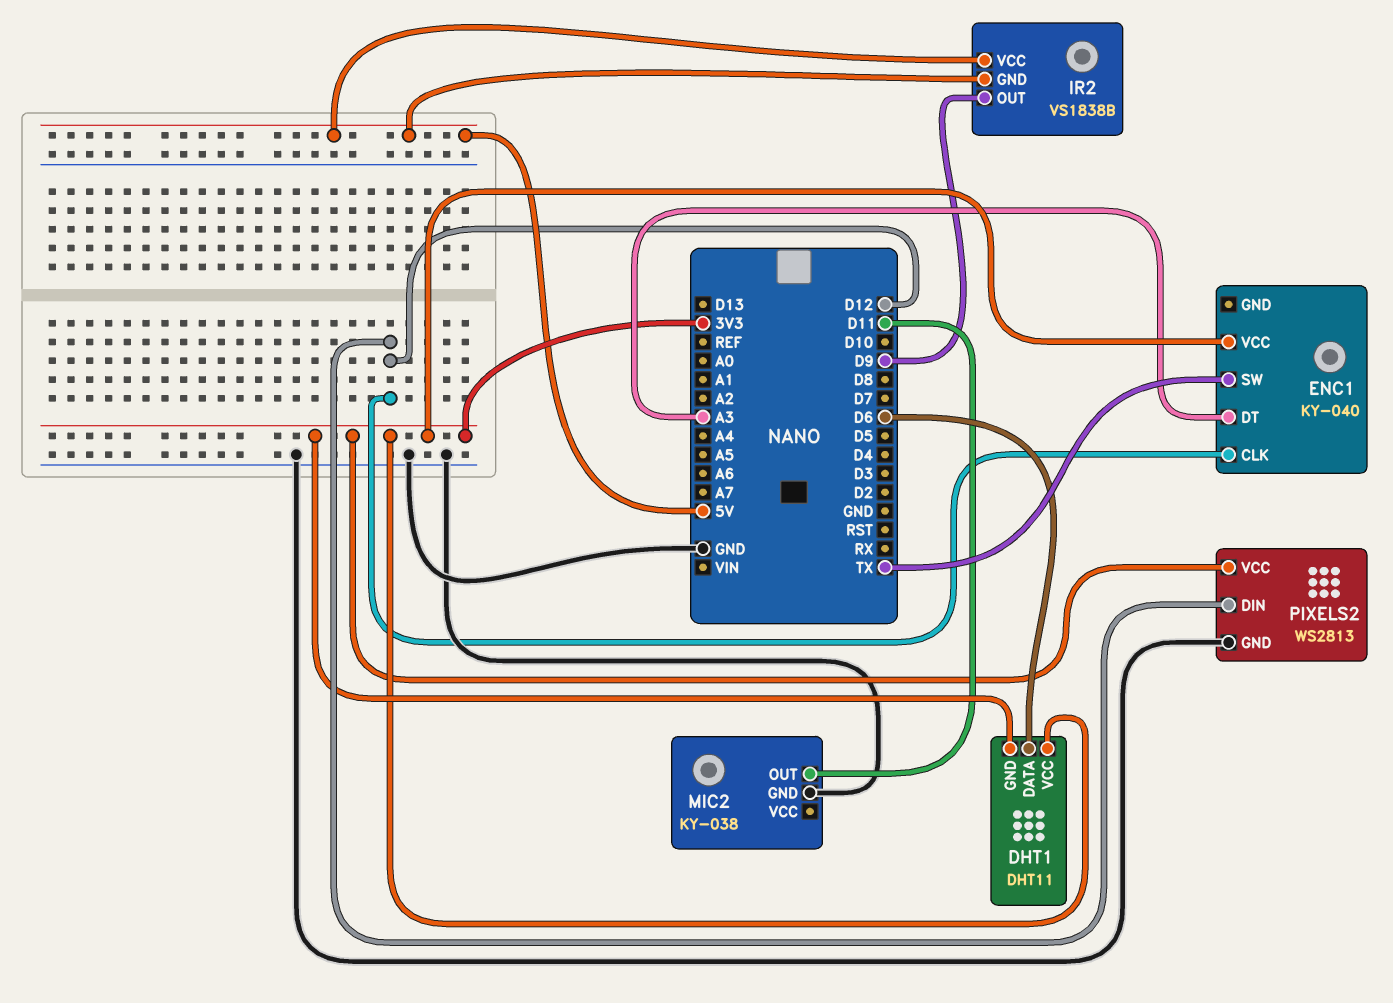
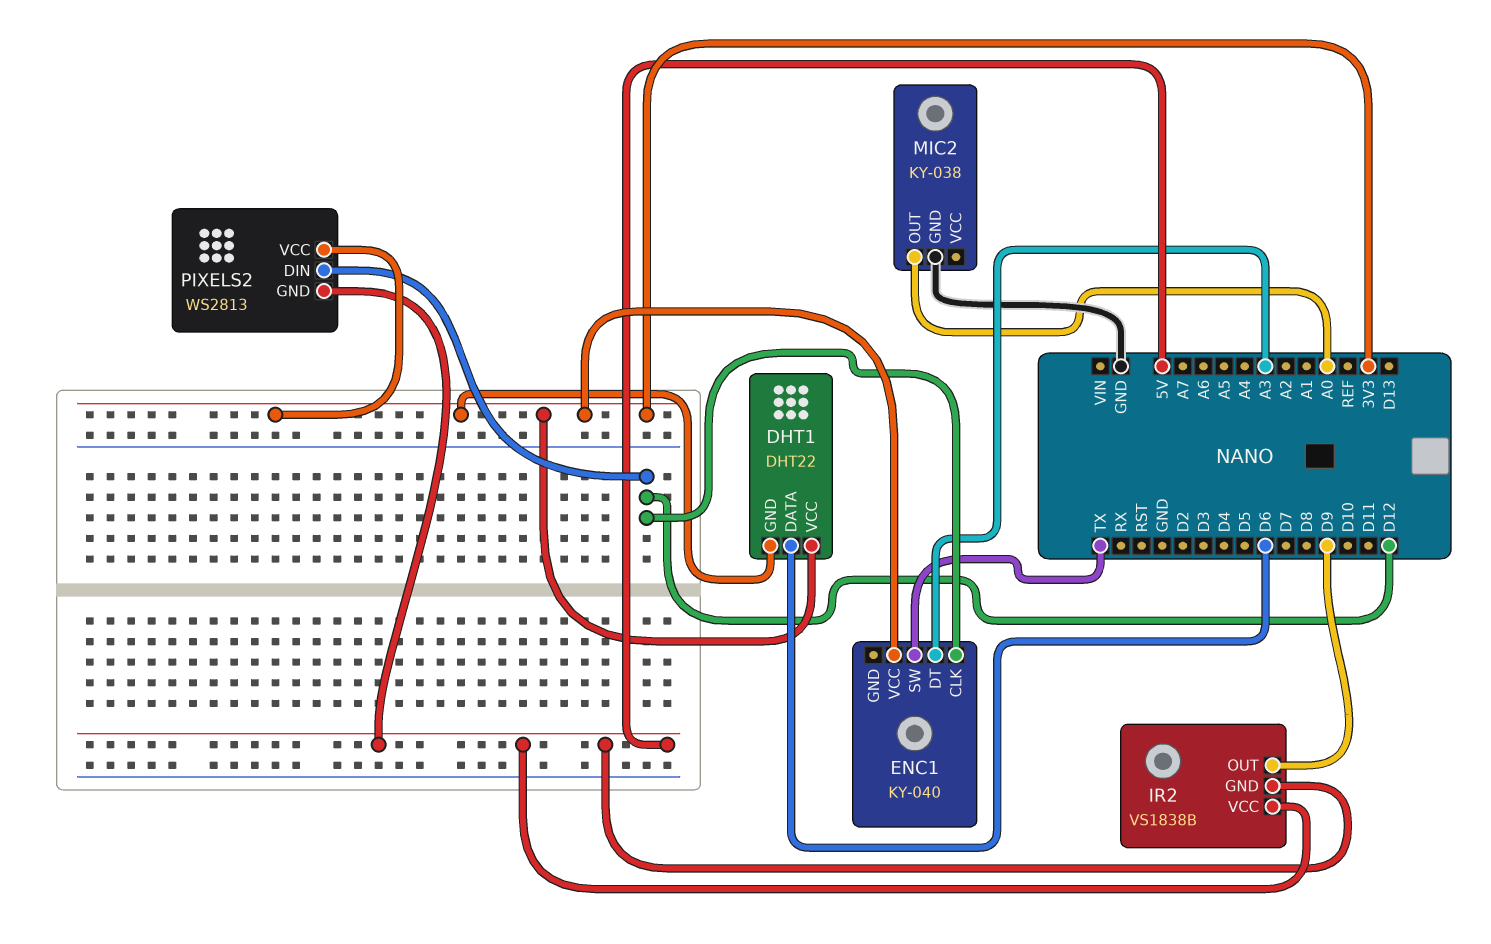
DHT1: DHT11 -> DHT22
MIC2 pin OUT: D11 -> A0
PIXELS2 pin GND: GND -> 5V

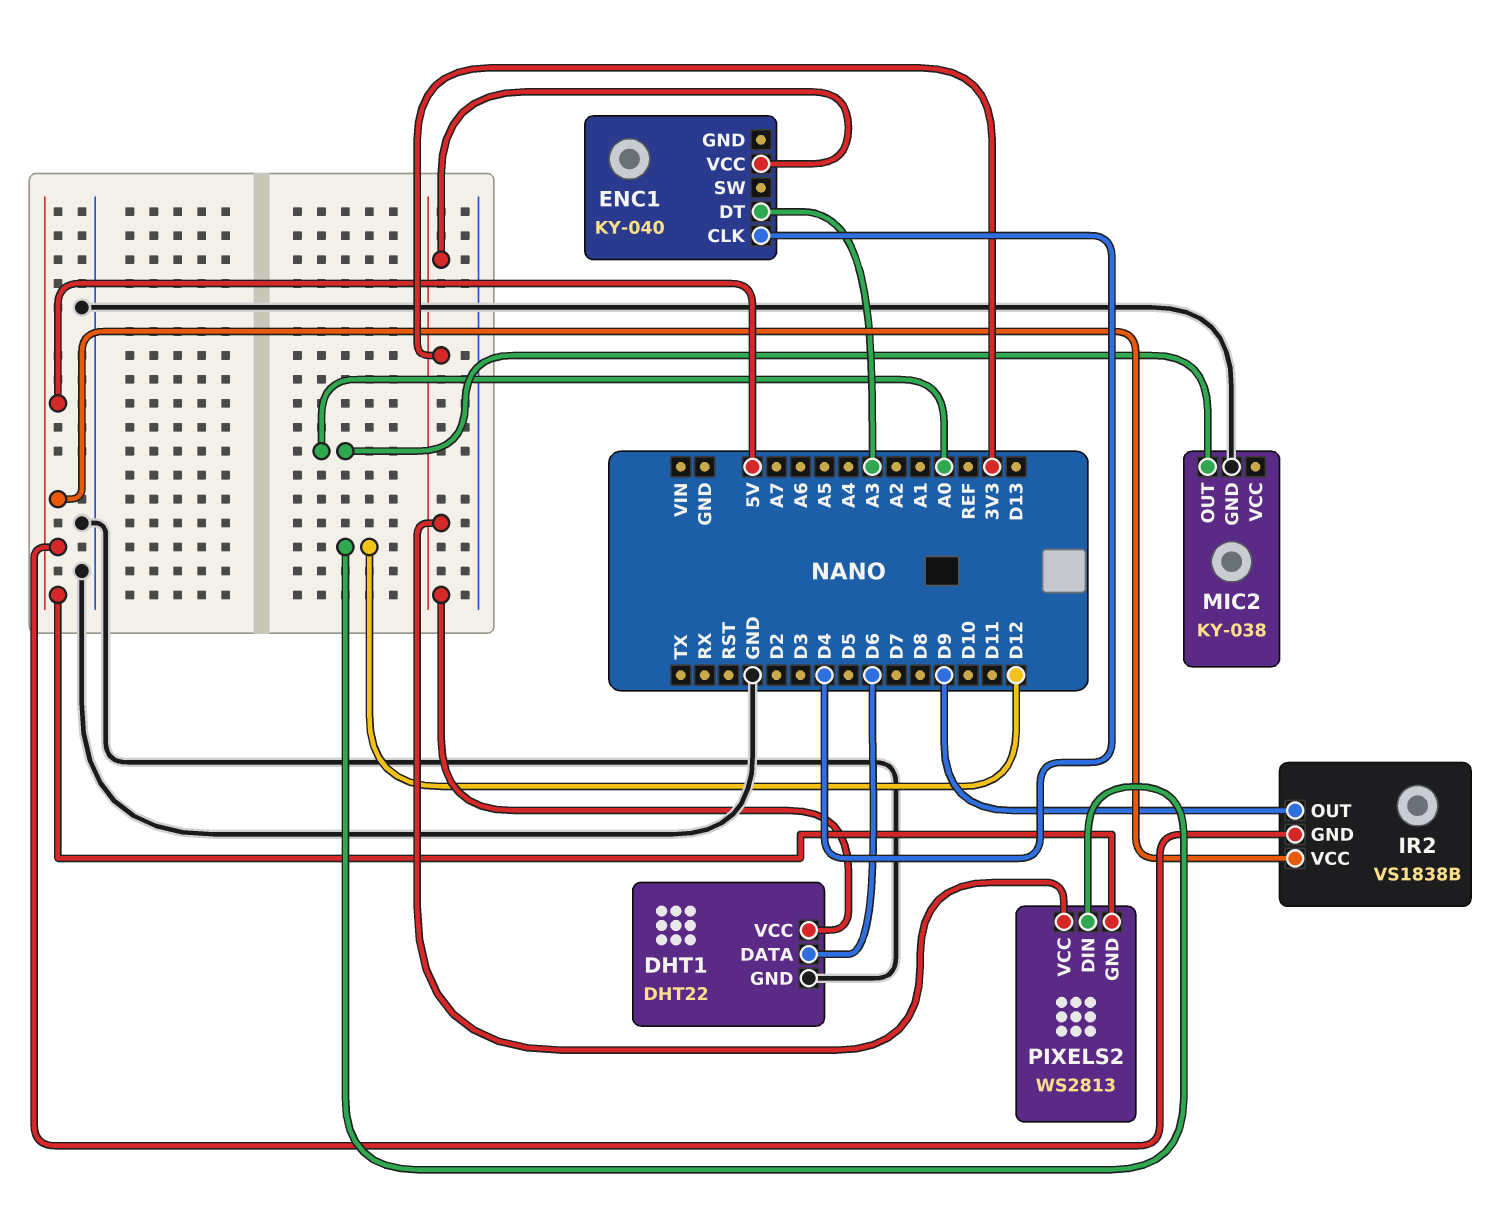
DHT1 pin GND: 3V3 -> GND
ENC1 pin CLK: D12 -> D4
ENC1 pin SW: TX -> none

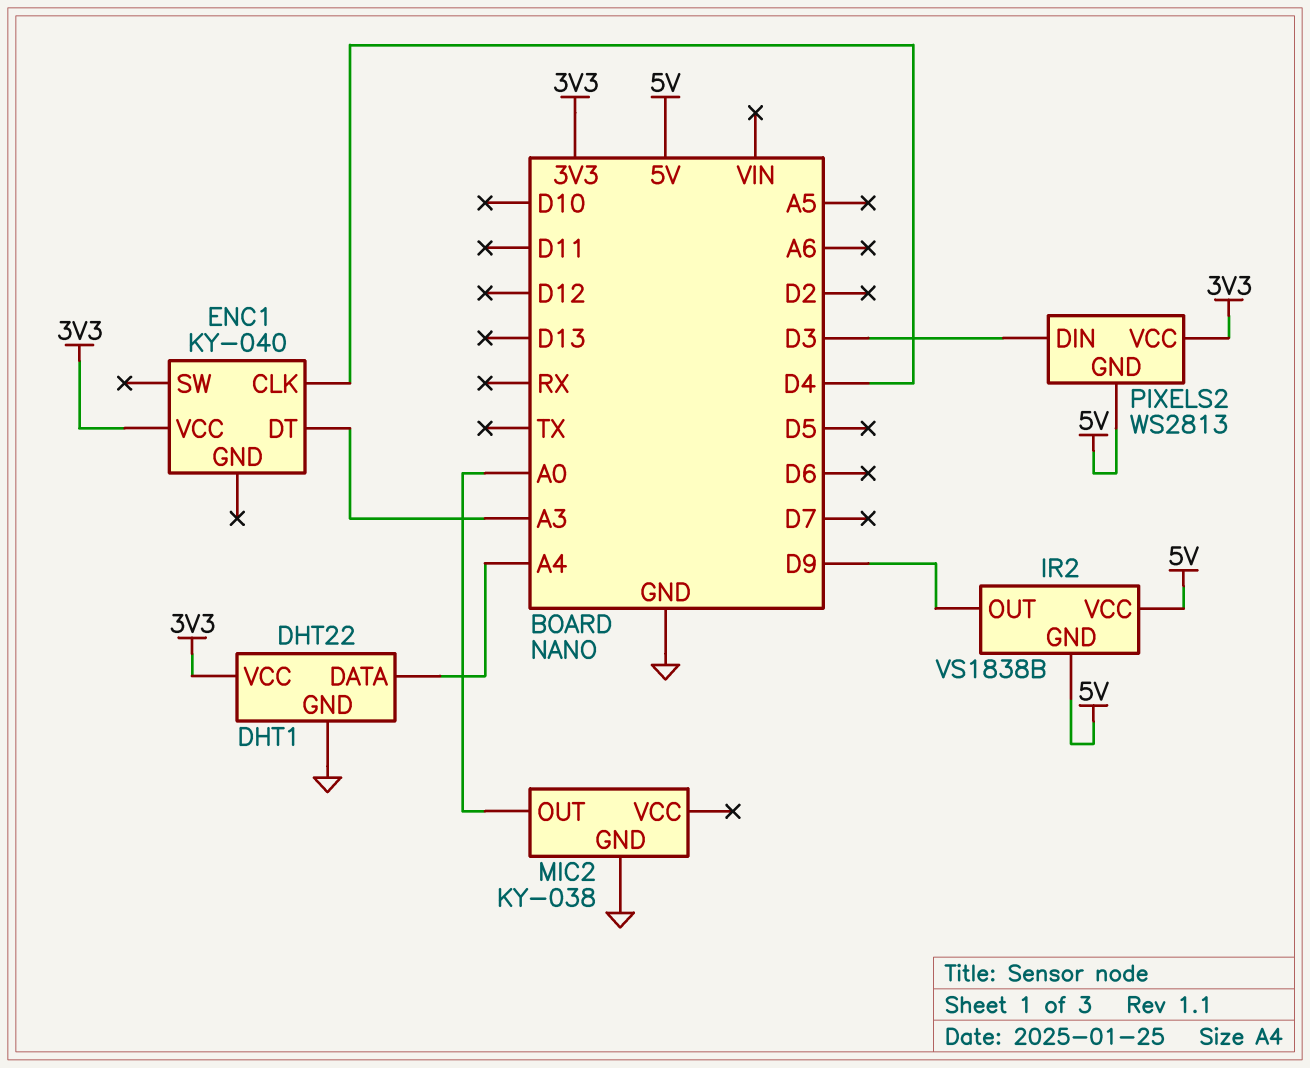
DHT1 pin DATA: D6 -> A4
PIXELS2 pin DIN: D12 -> D3

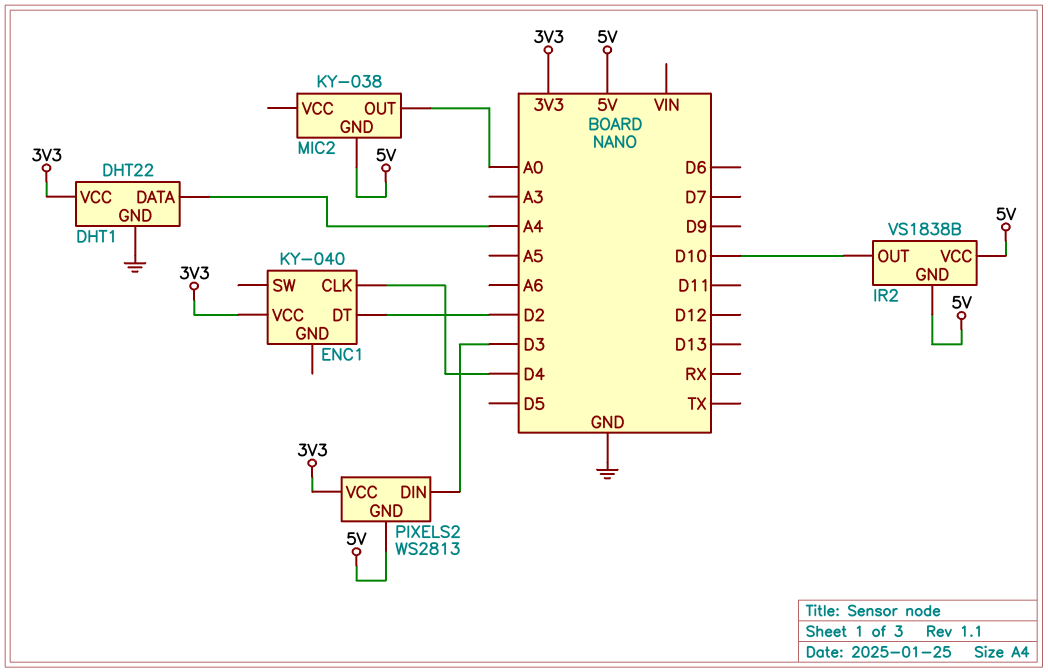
ENC1 pin DT: A3 -> D2
IR2 pin OUT: D9 -> D10
MIC2 pin GND: GND -> 5V

